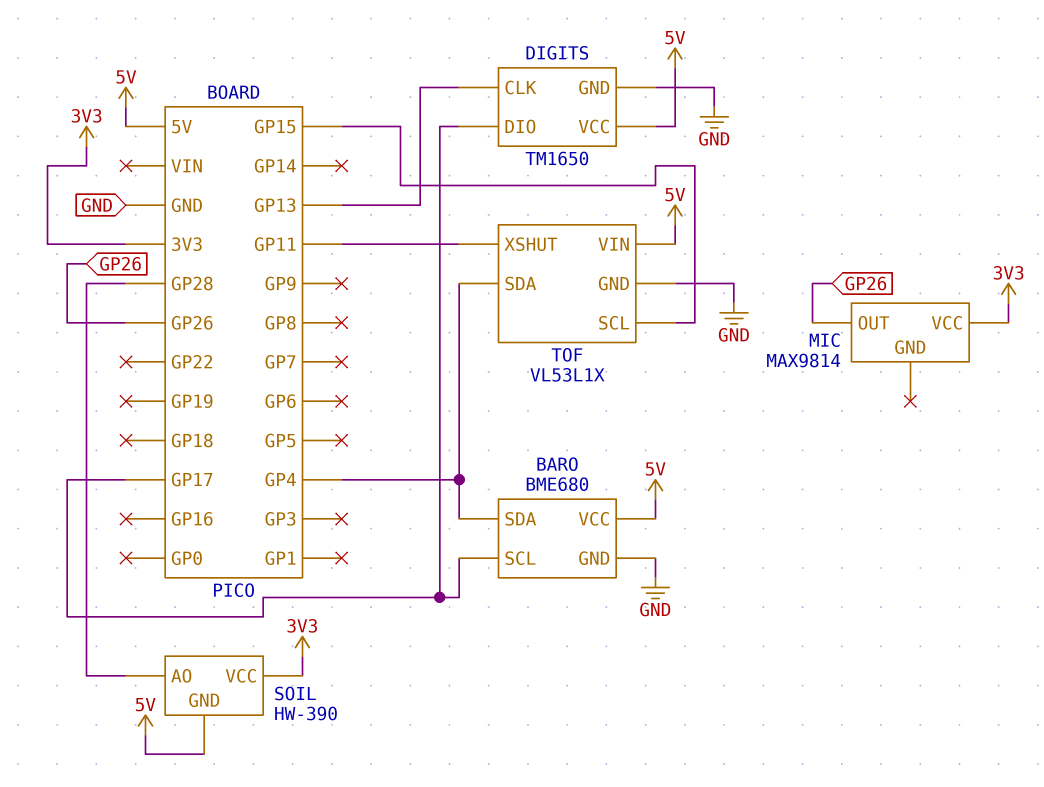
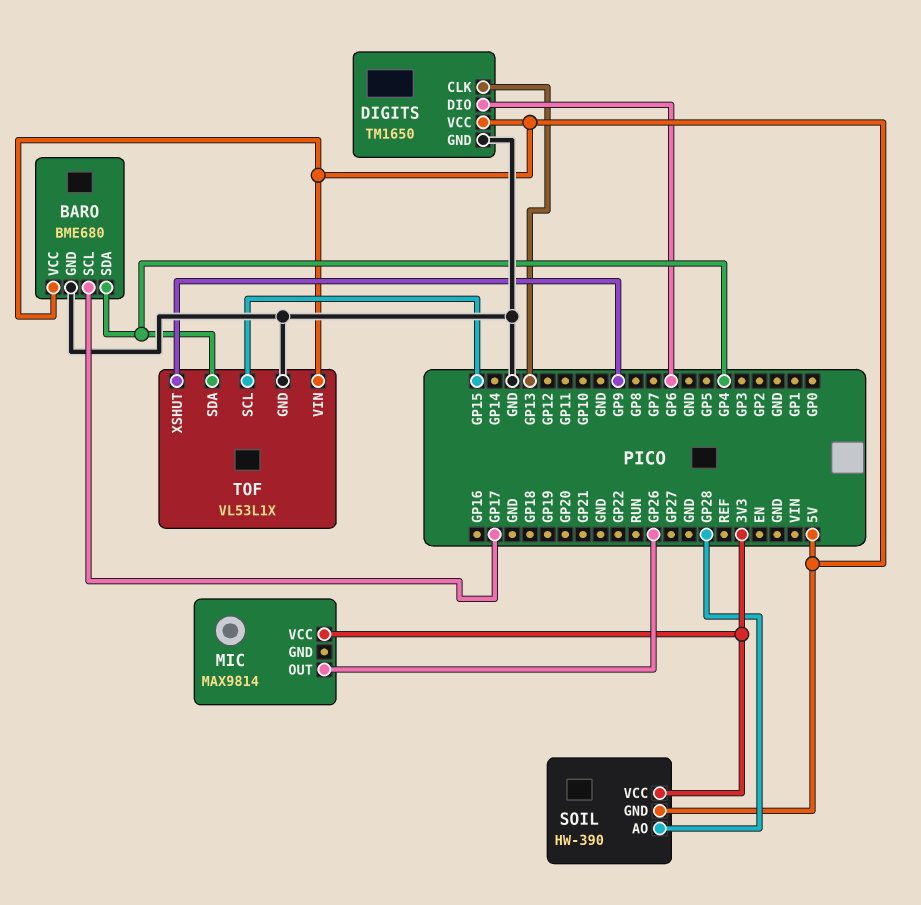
DIGITS pin DIO: GP17 -> GP6
TOF pin XSHUT: GP11 -> GP9

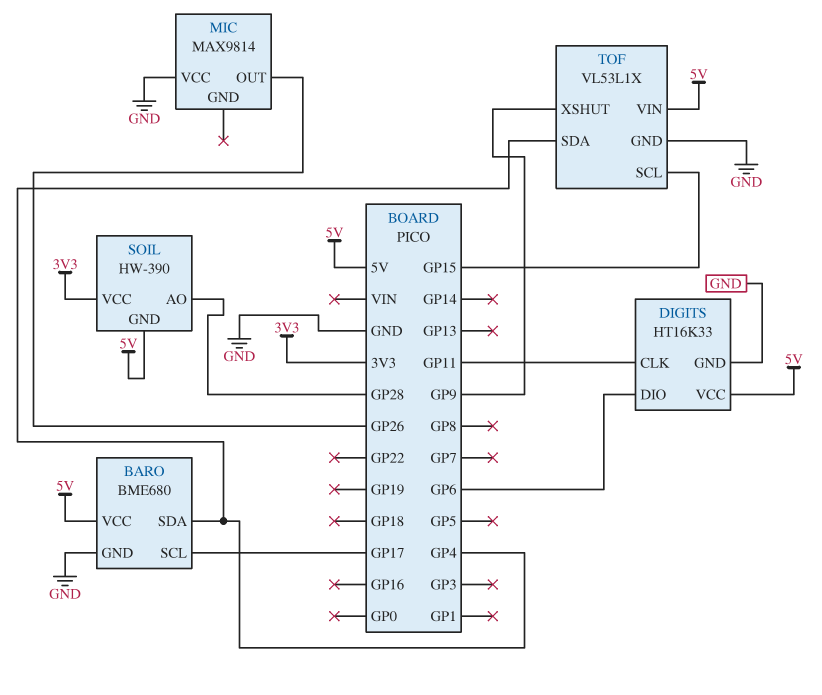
DIGITS: TM1650 -> HT16K33
DIGITS pin CLK: GP13 -> GP11
MIC pin VCC: 3V3 -> GND

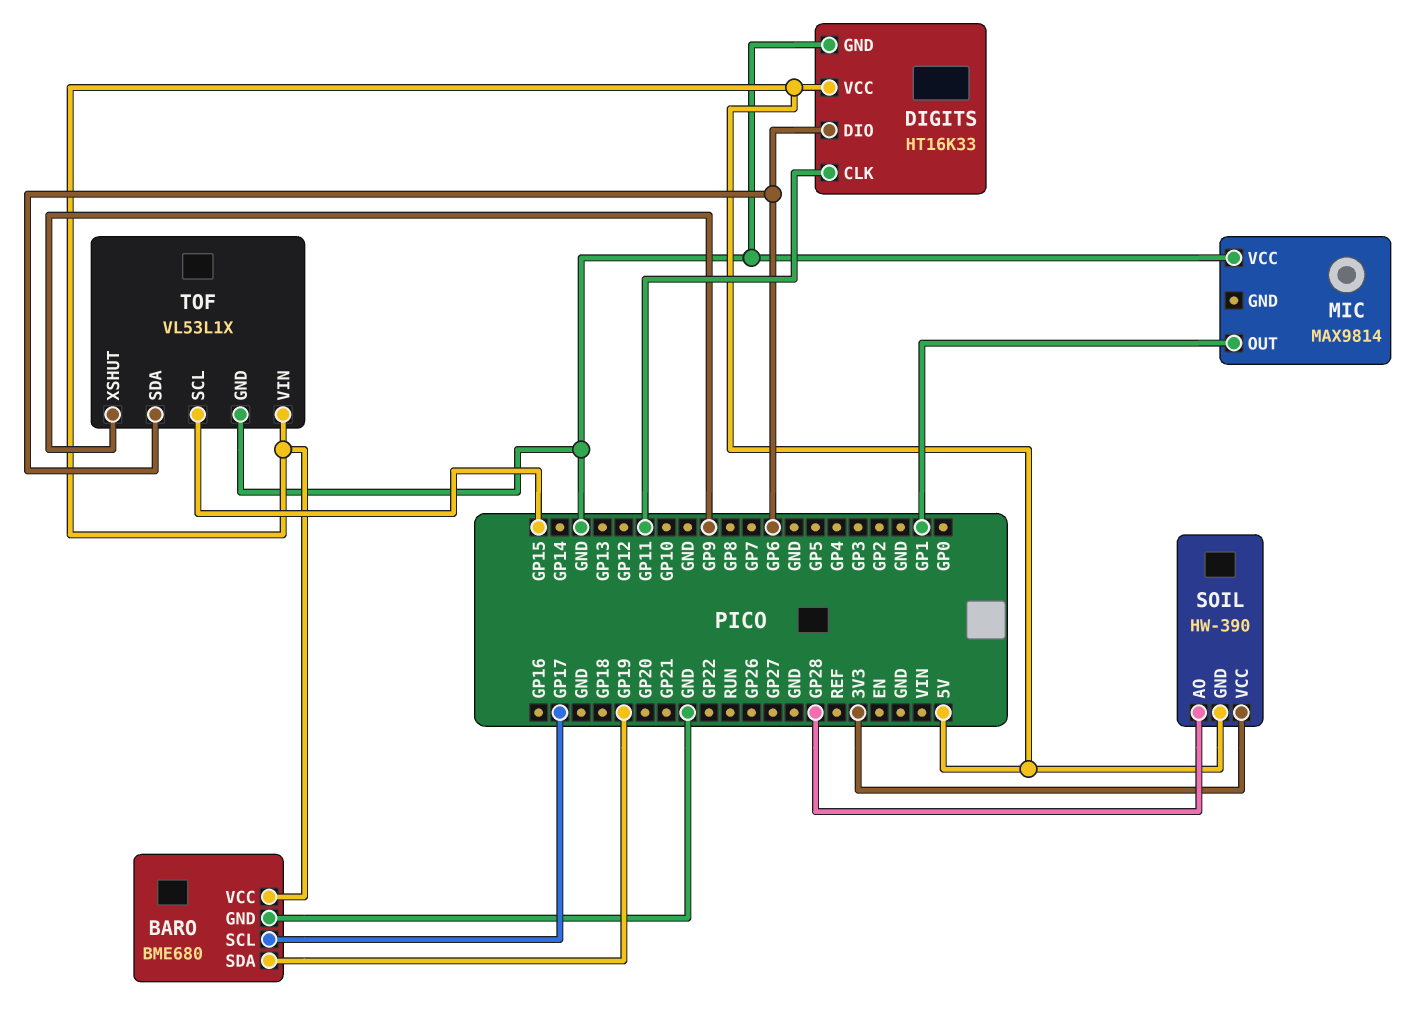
BARO pin SDA: GP4 -> GP19
MIC pin OUT: GP26 -> GP1
TOF pin SDA: GP4 -> GP6

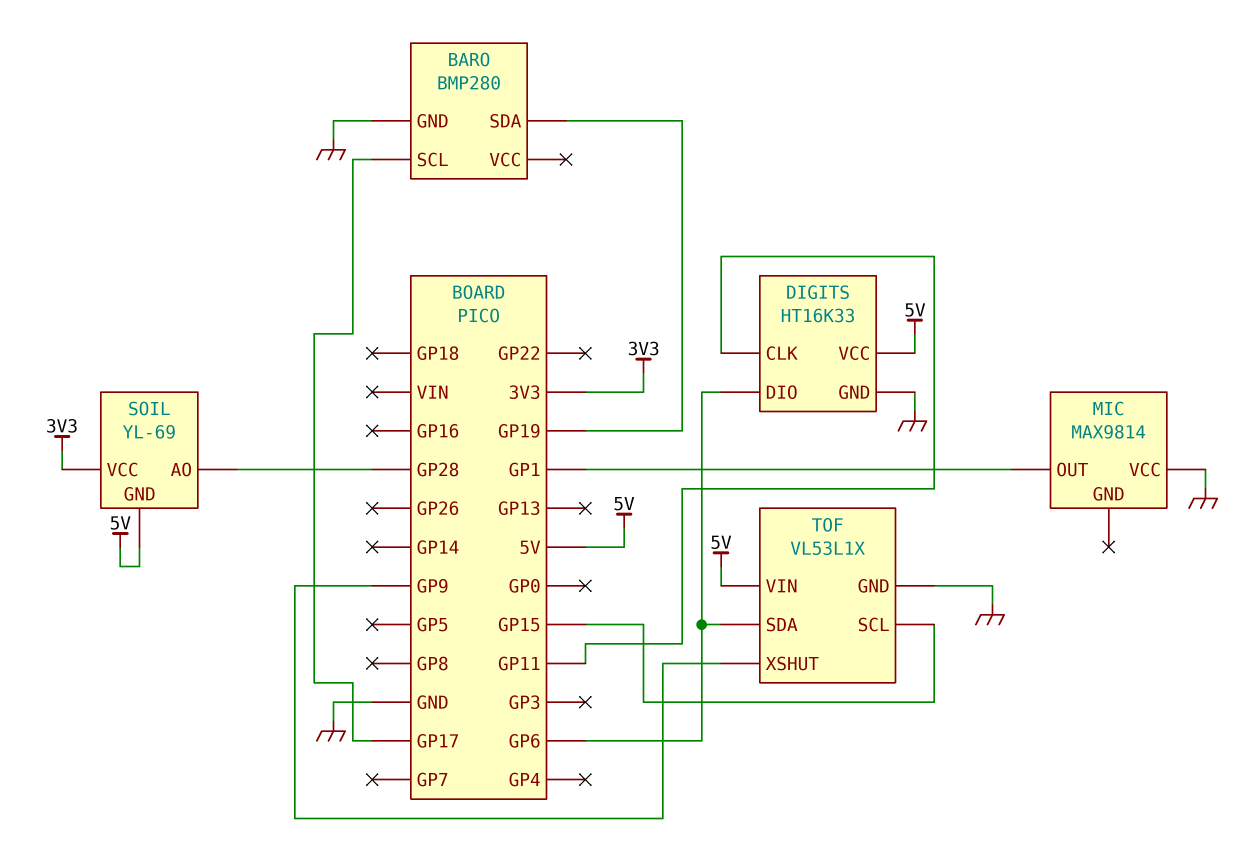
BARO: BME680 -> BMP280
BARO pin VCC: 5V -> none
SOIL: HW-390 -> YL-69

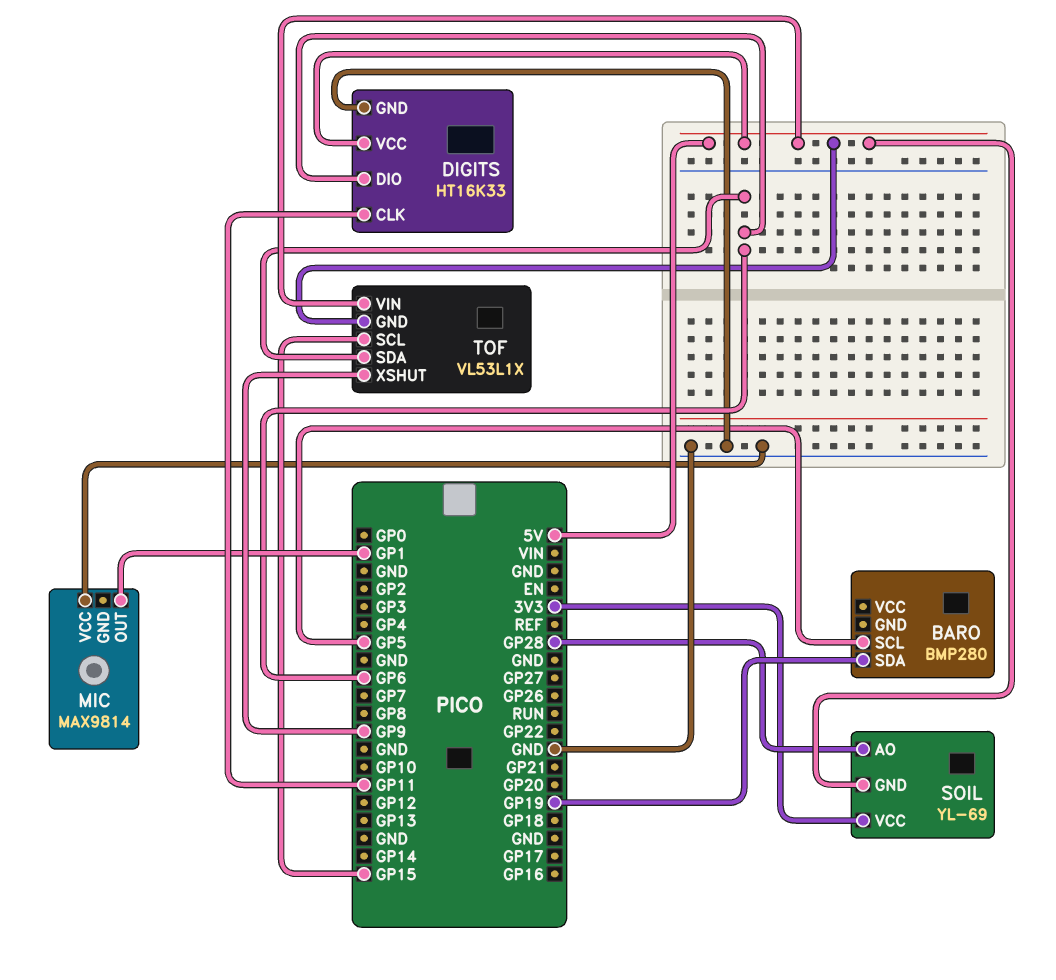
BARO pin GND: GND -> none
BARO pin SCL: GP17 -> GP5
TOF pin GND: GND -> 5V

